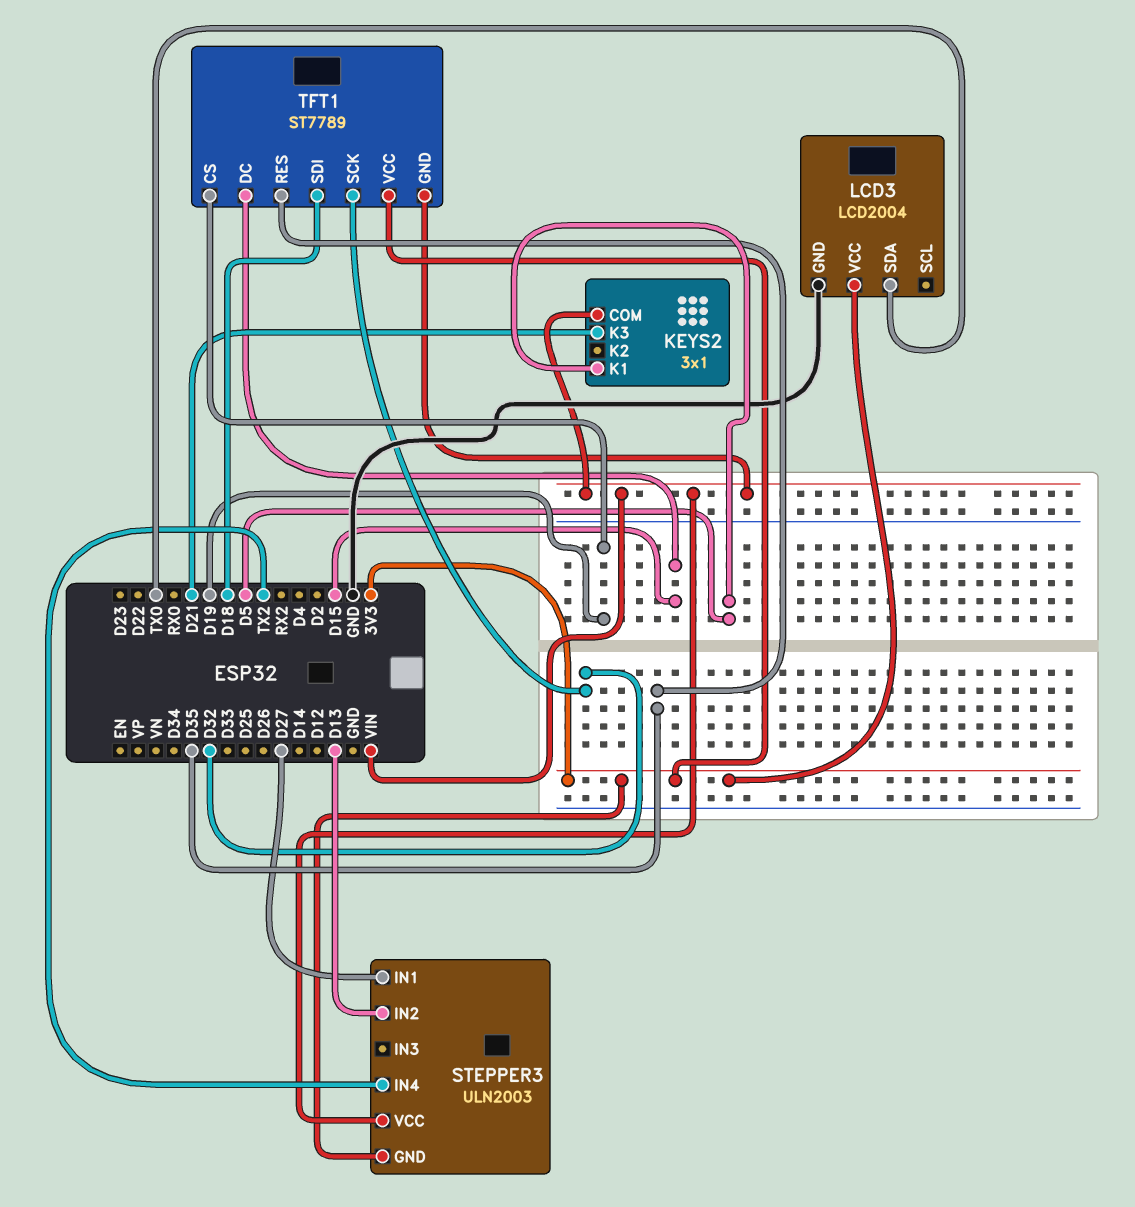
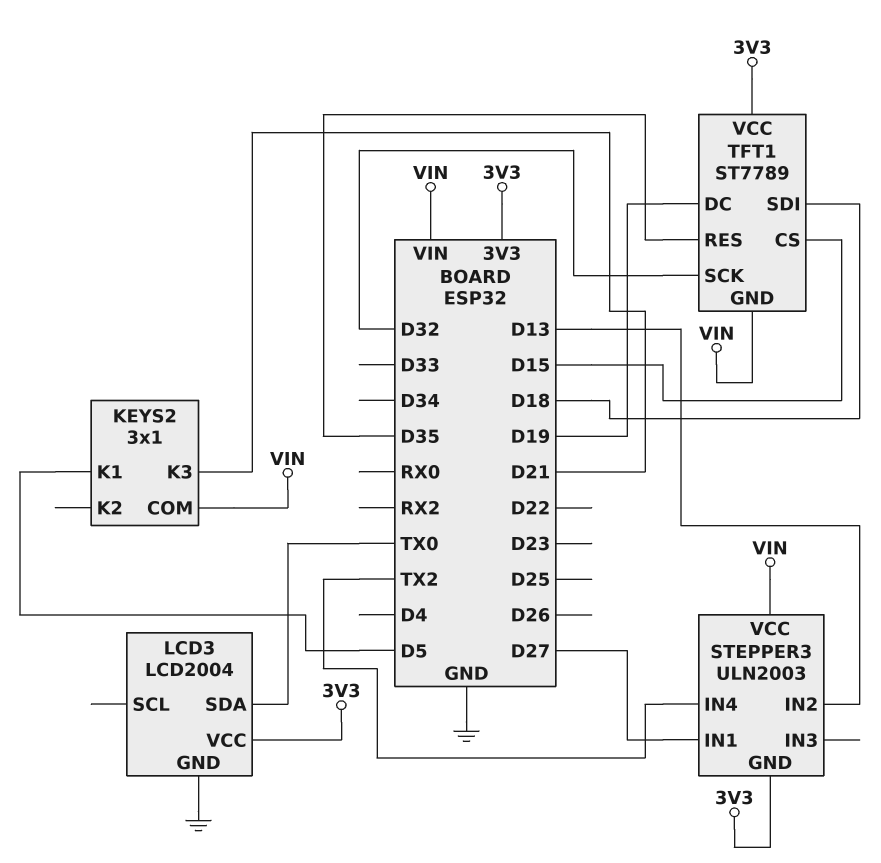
TFT1 pin CS: D19 -> D15
TFT1 pin DC: D15 -> D19

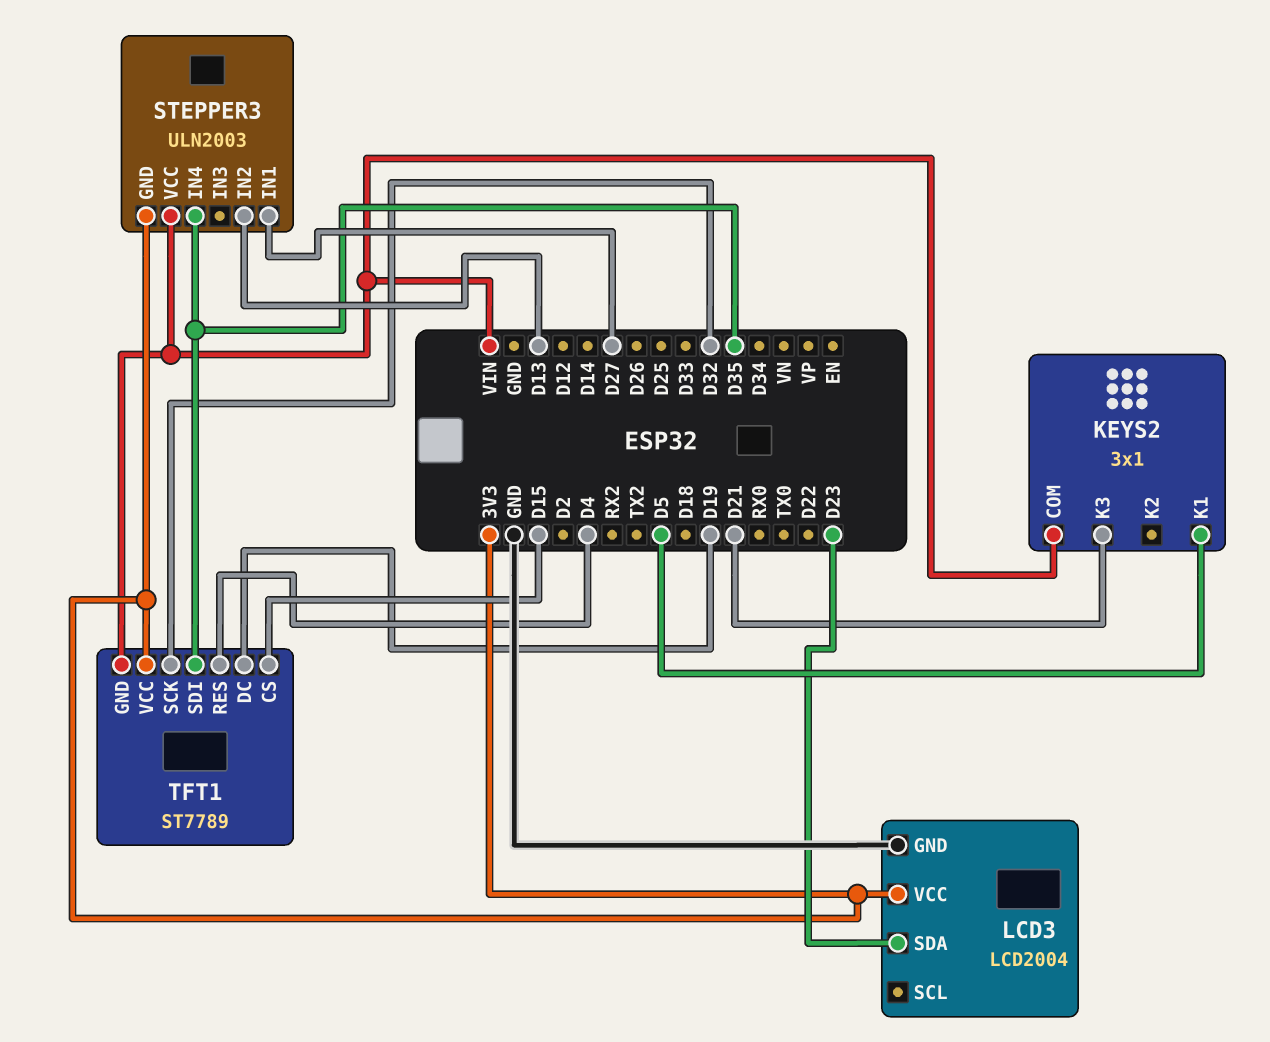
LCD3 pin SDA: TX0 -> D23
STEPPER3 pin IN4: TX2 -> D35
TFT1 pin RES: D35 -> D4
TFT1 pin SDI: D18 -> D35

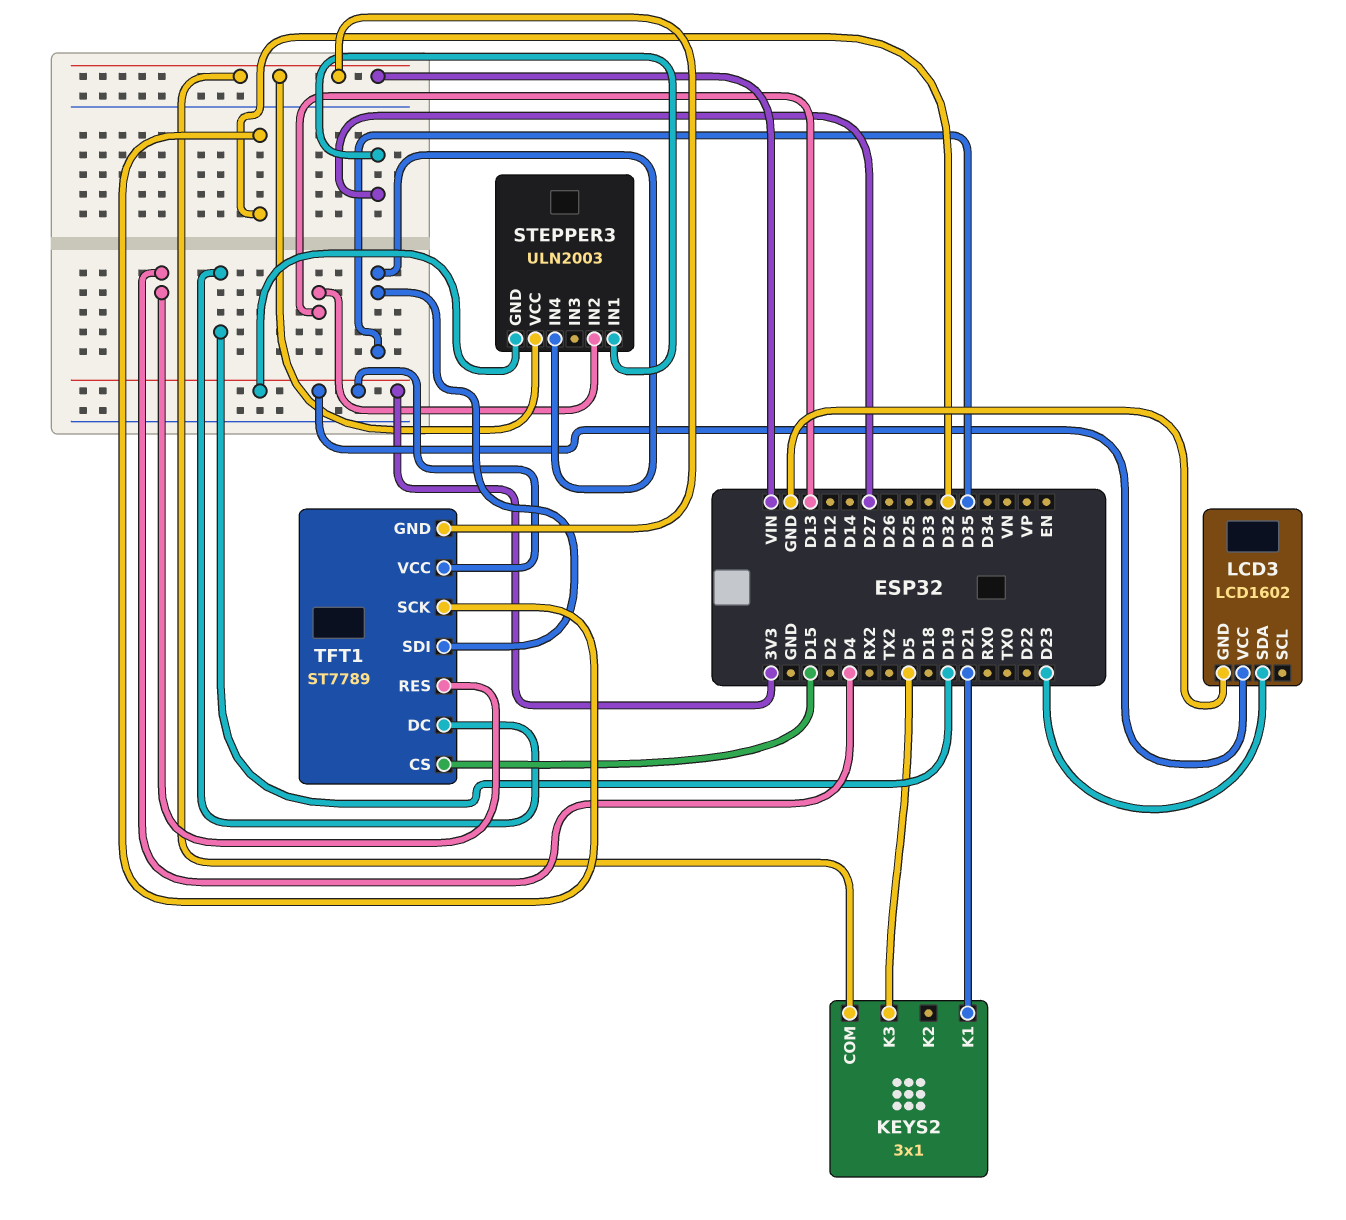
KEYS2 pin K1: D5 -> D21
KEYS2 pin K3: D21 -> D5
LCD3: LCD2004 -> LCD1602

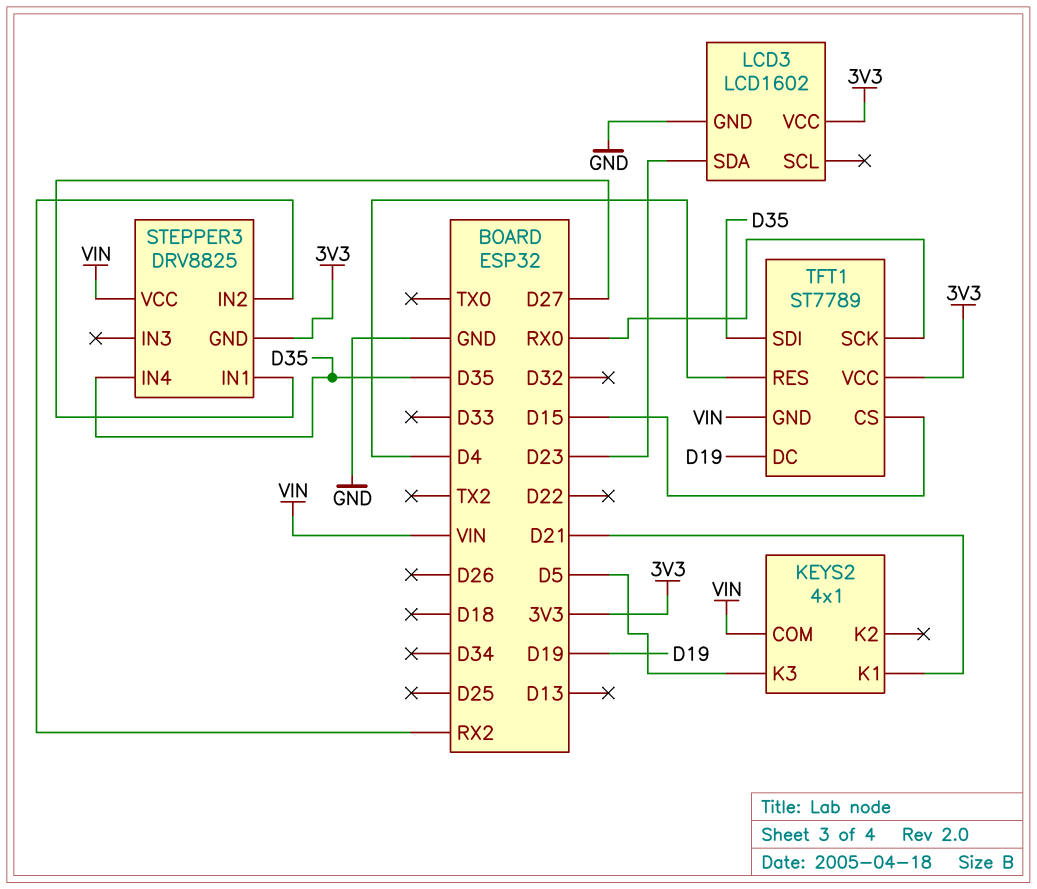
KEYS2: 3x1 -> 4x1
STEPPER3: ULN2003 -> DRV8825
STEPPER3 pin IN2: D13 -> RX2
TFT1 pin SCK: D32 -> RX0

